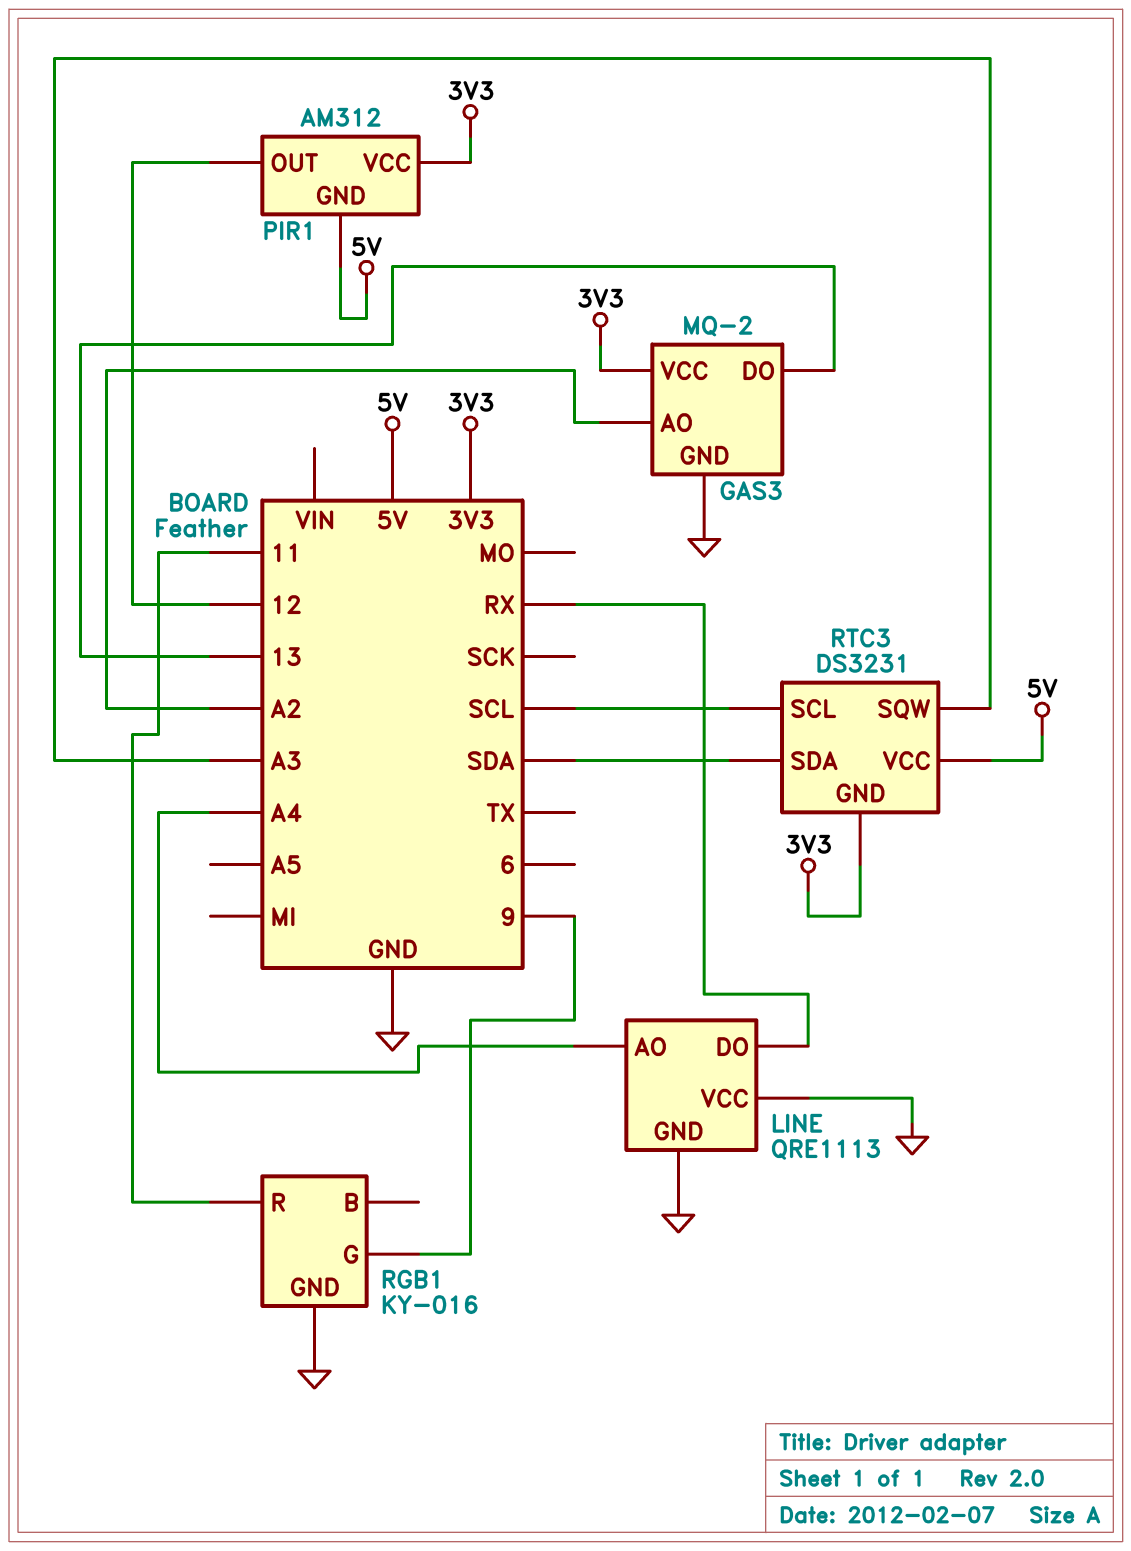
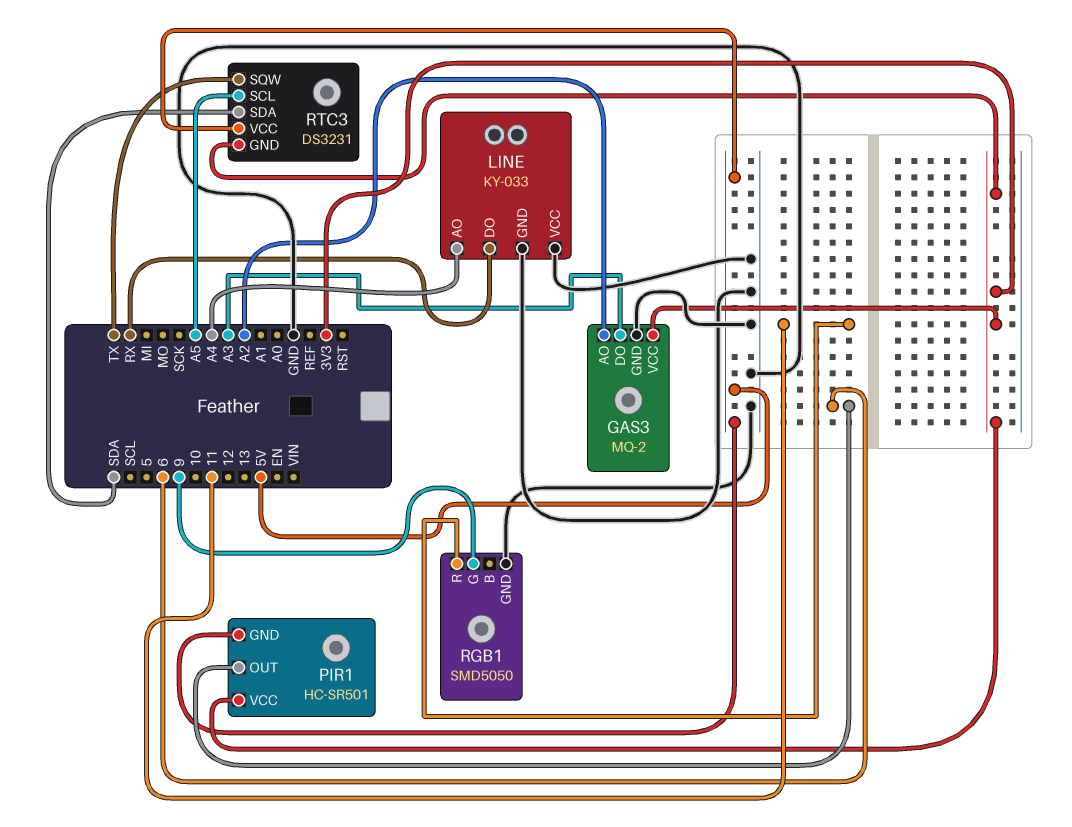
GAS3 pin DO: 13 -> A3
LINE: QRE1113 -> KY-033
PIR1: AM312 -> HC-SR501
PIR1 pin OUT: 12 -> 6
RGB1: KY-016 -> SMD5050
RTC3 pin SCL: SCL -> A5
RTC3 pin SQW: A3 -> TX

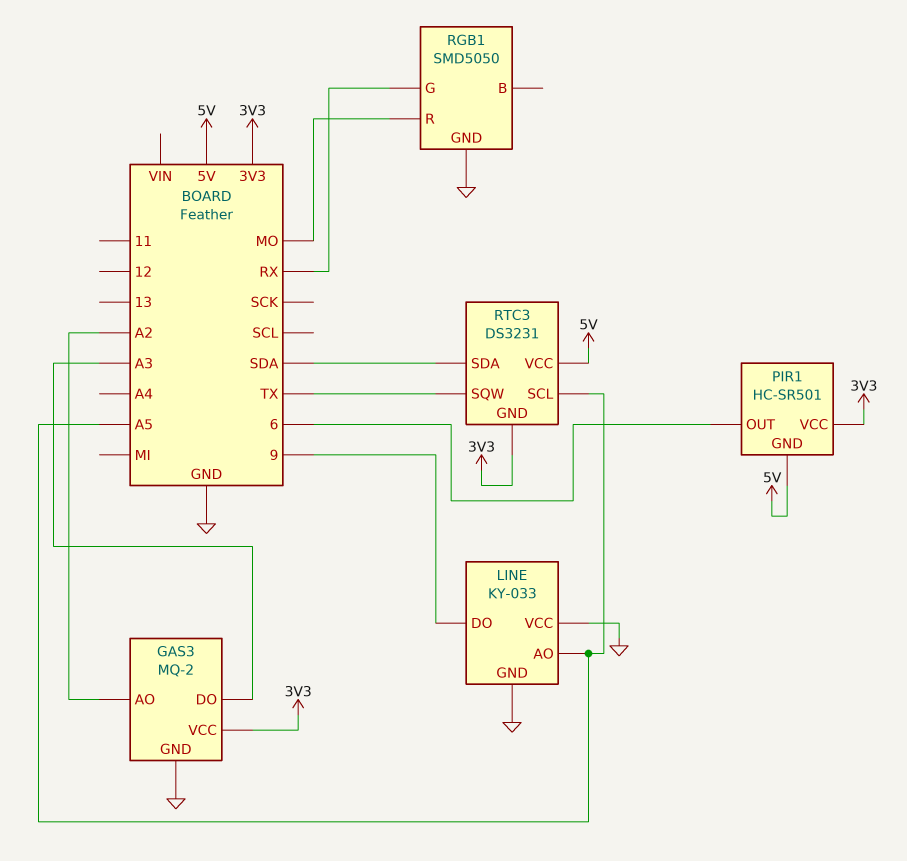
LINE pin AO: A4 -> A5
LINE pin DO: RX -> 9
RGB1 pin G: 9 -> RX
RGB1 pin R: 11 -> MO

